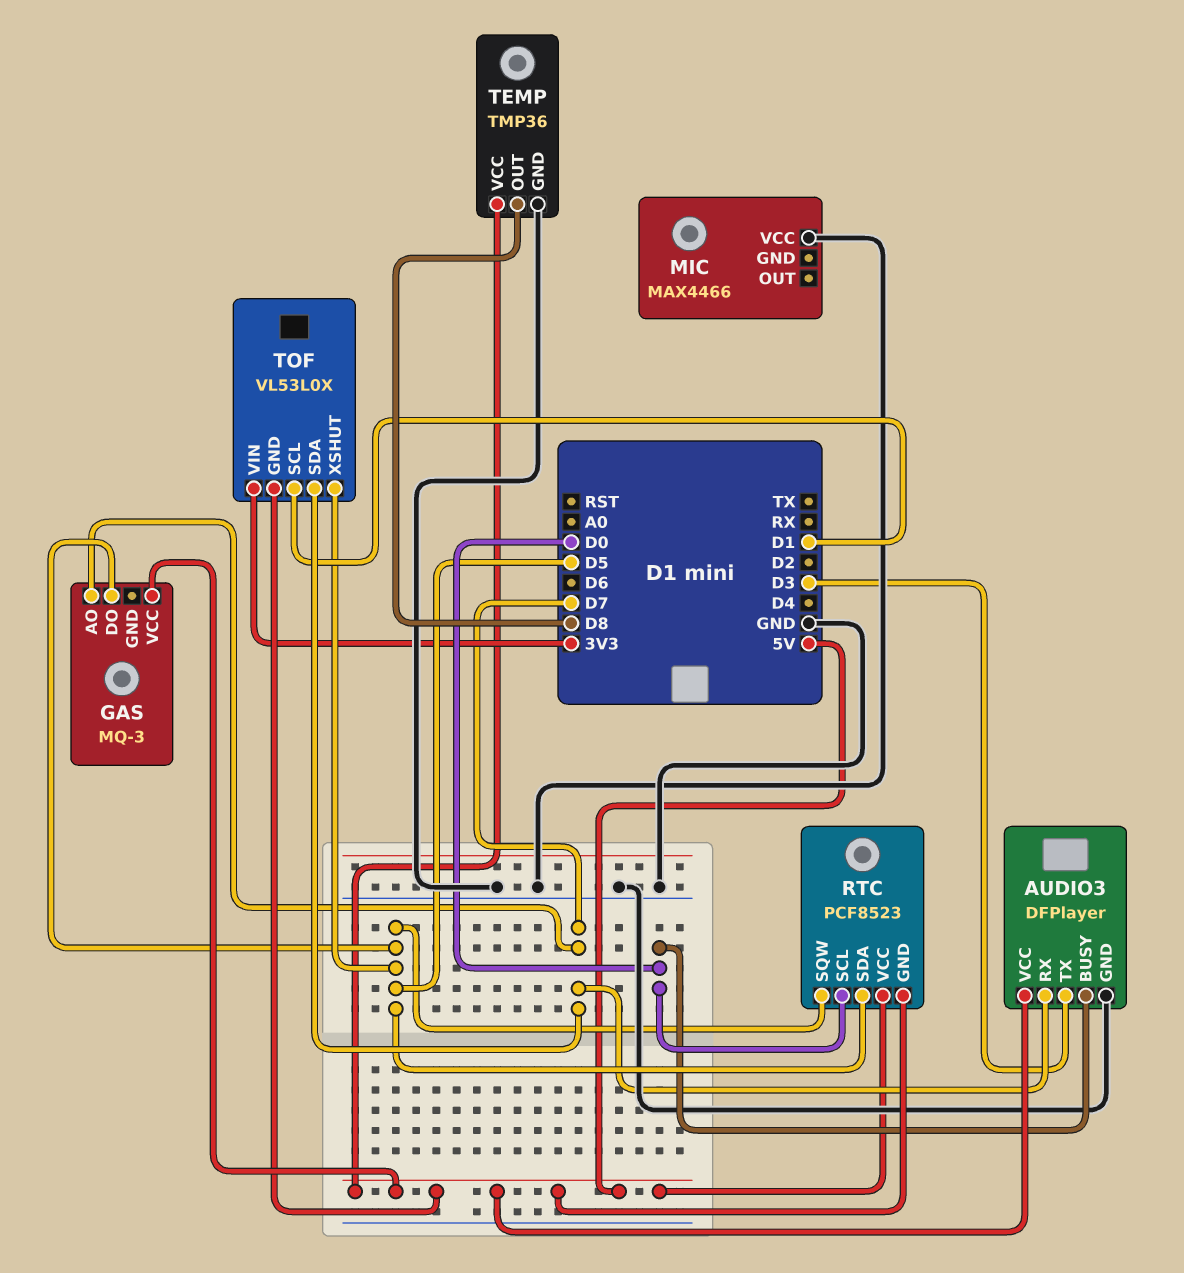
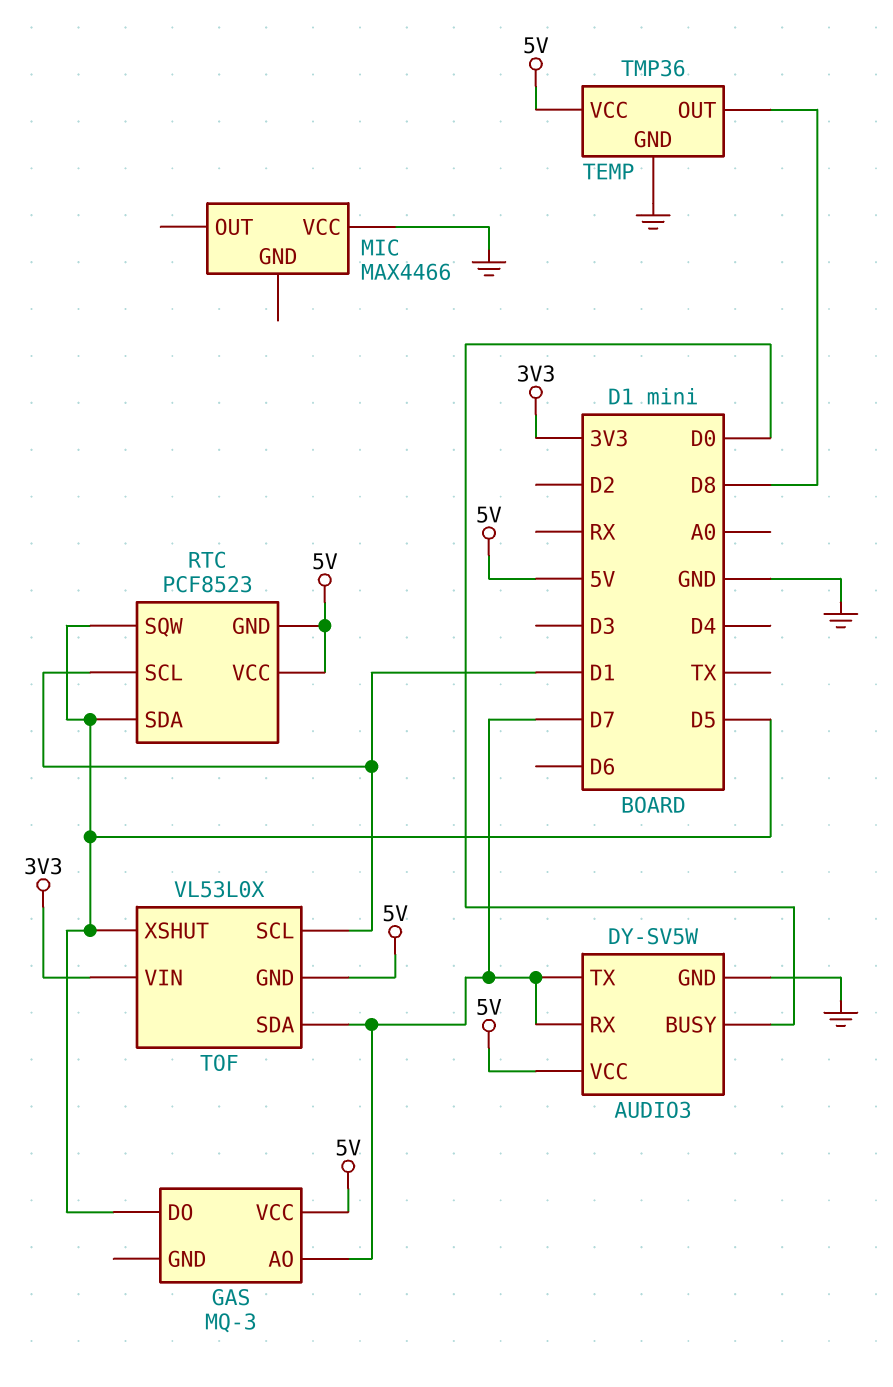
AUDIO3: DFPlayer -> DY-SV5W
AUDIO3 pin TX: D3 -> D7
RTC pin SCL: D0 -> D1

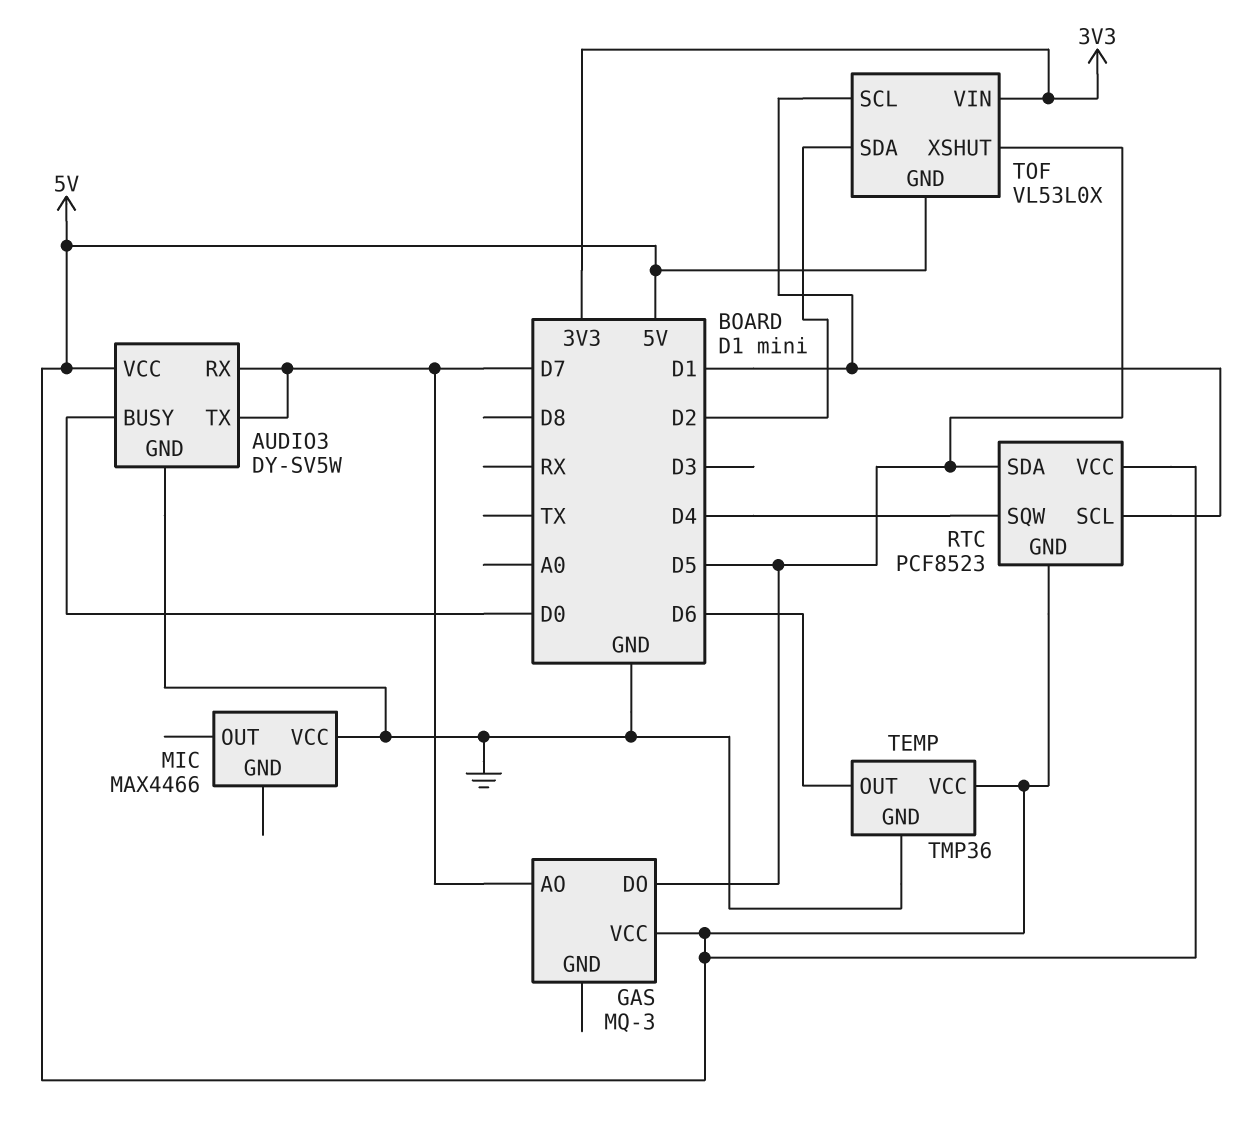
RTC pin SQW: D5 -> D4
TEMP pin OUT: D8 -> D6
TOF pin SDA: D7 -> D2

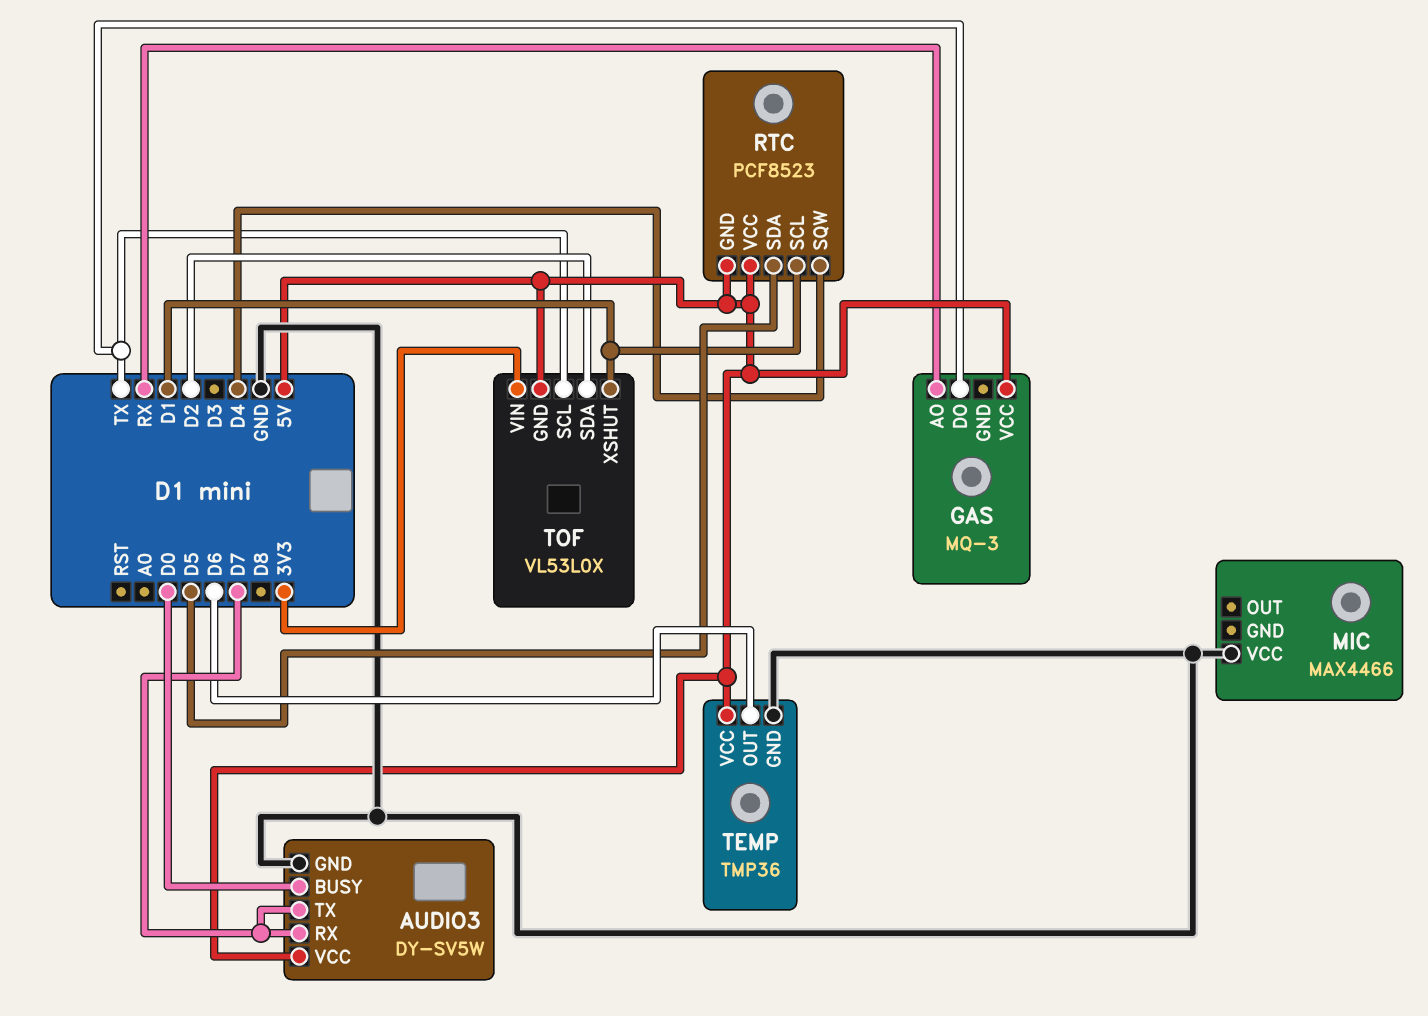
GAS pin AO: D7 -> RX
GAS pin DO: D5 -> TX
TOF pin SCL: D1 -> TX
TOF pin XSHUT: D5 -> D1

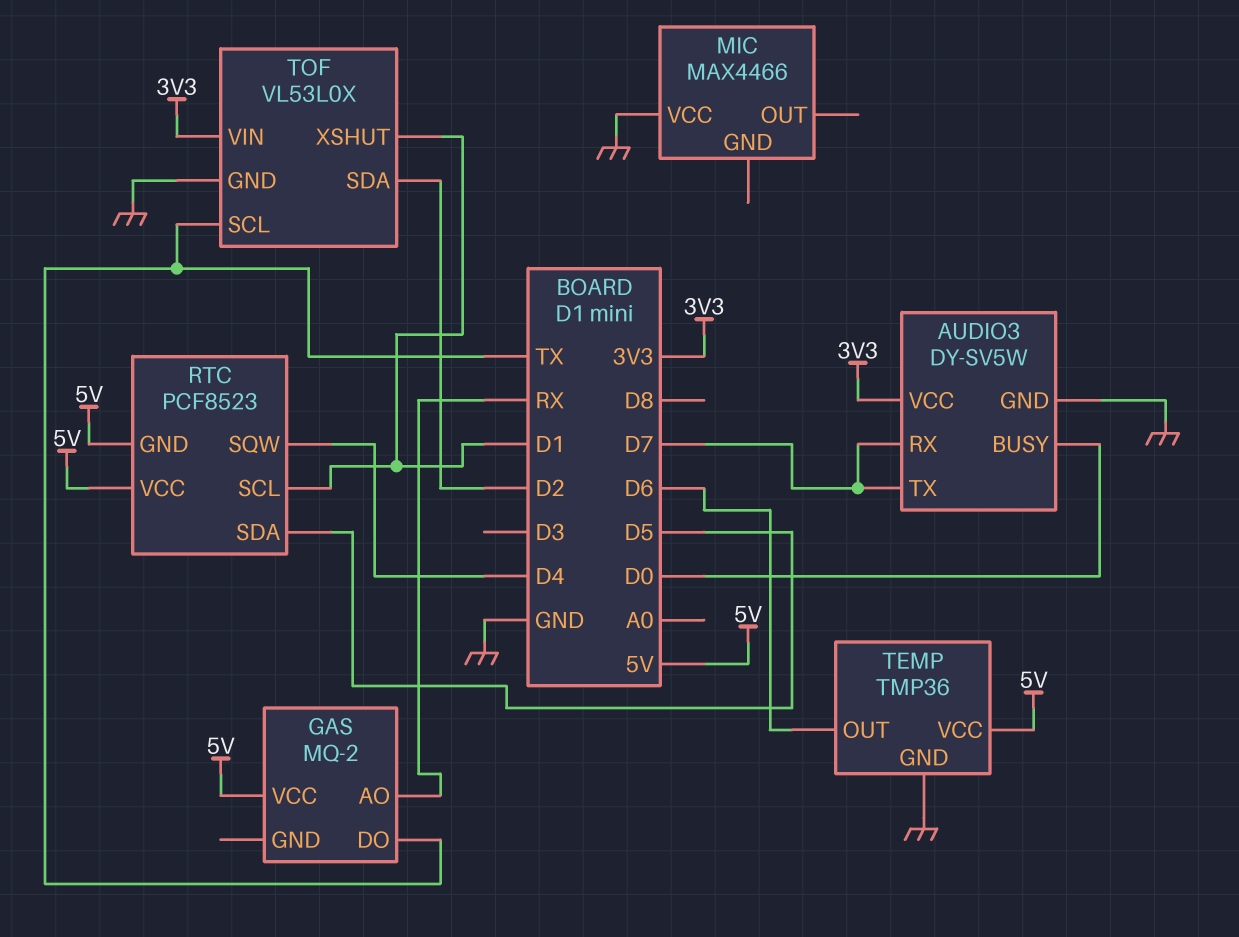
AUDIO3 pin VCC: 5V -> 3V3
GAS: MQ-3 -> MQ-2
TOF pin GND: 5V -> GND

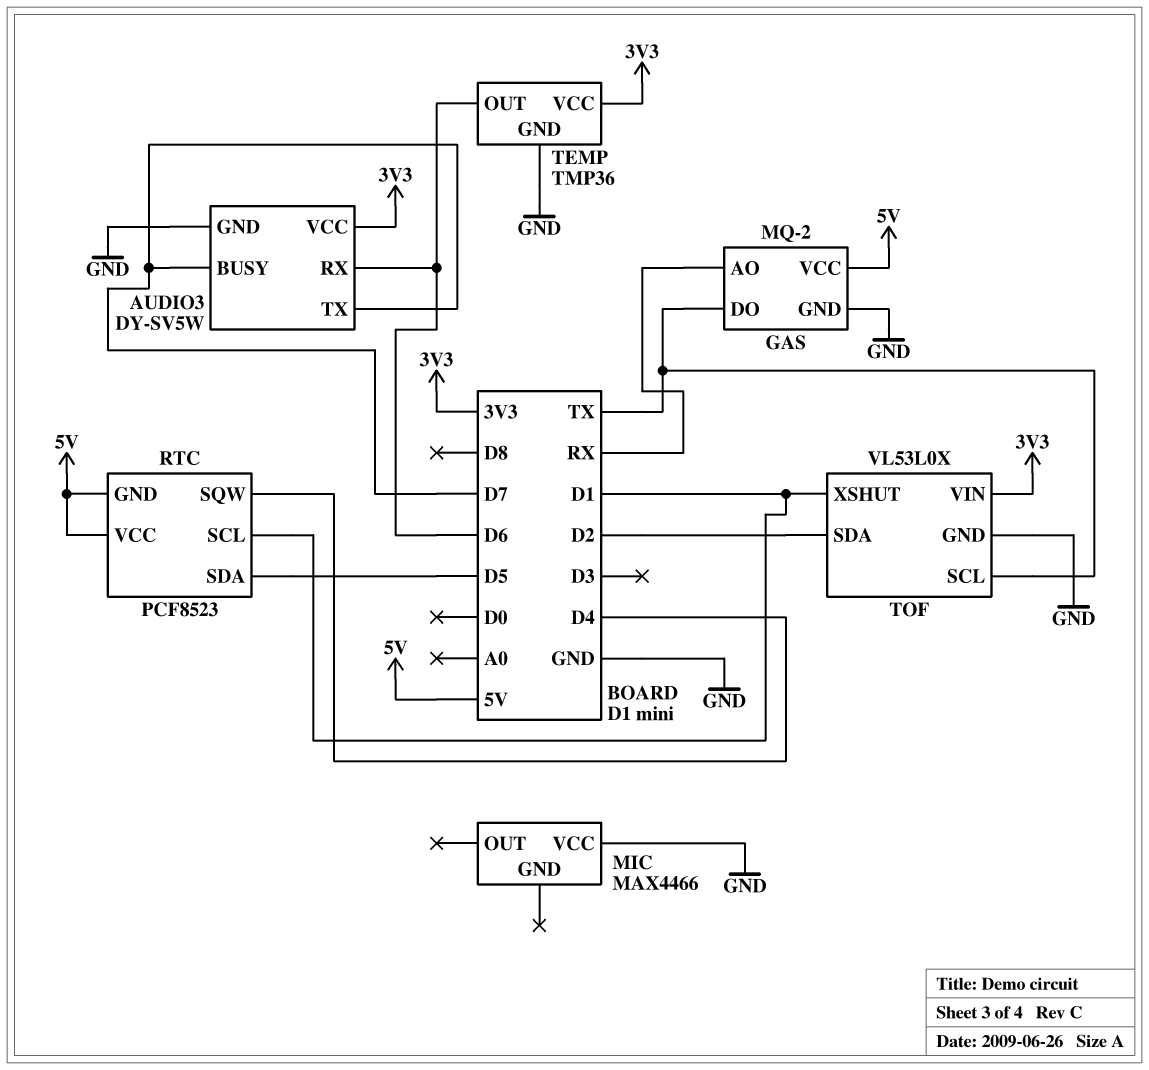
AUDIO3 pin BUSY: D0 -> D7
AUDIO3 pin RX: D7 -> D6
GAS pin GND: none -> GND
TEMP pin VCC: 5V -> 3V3

